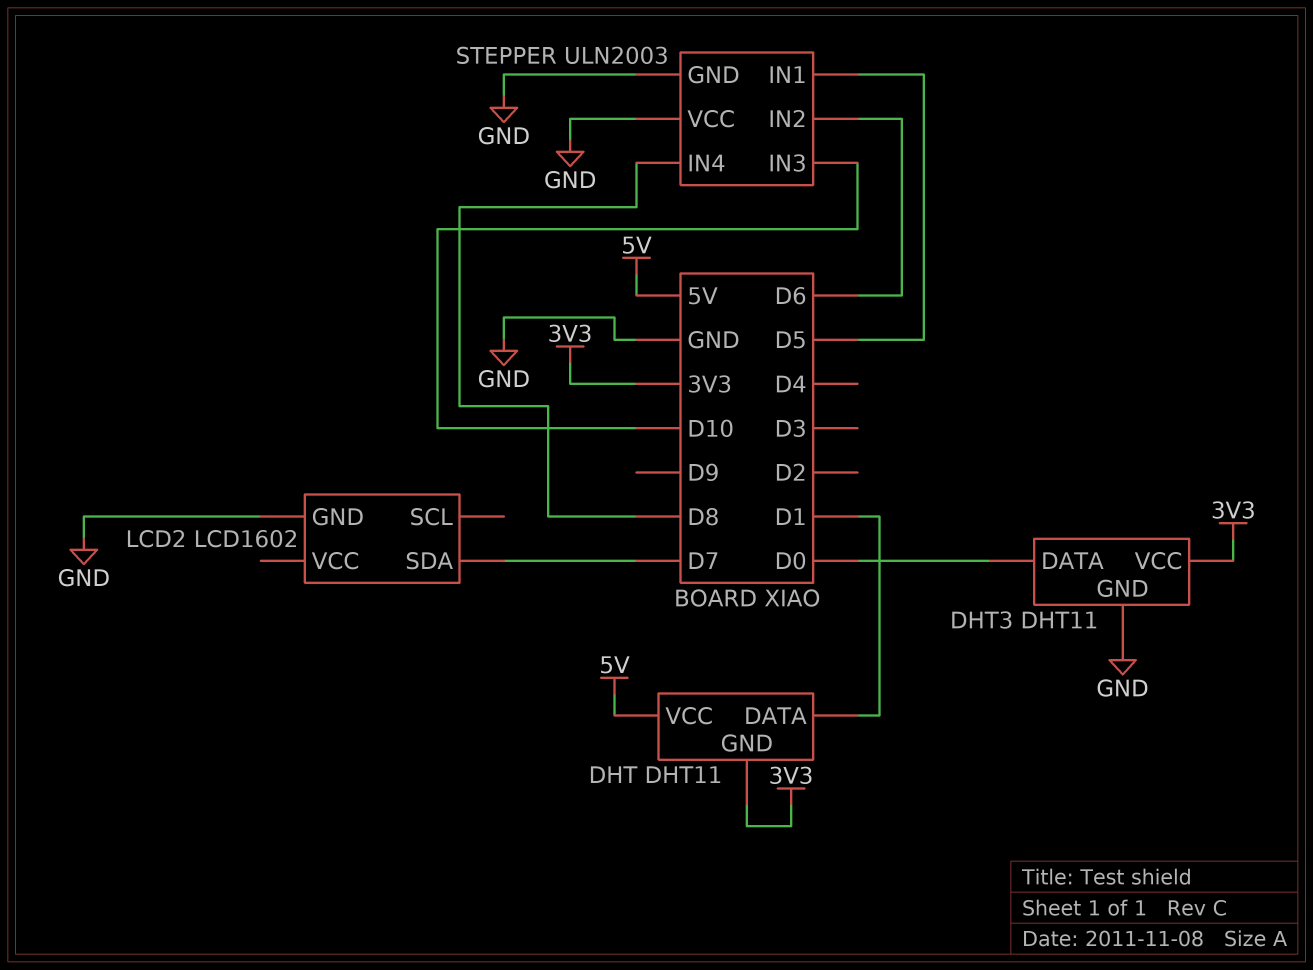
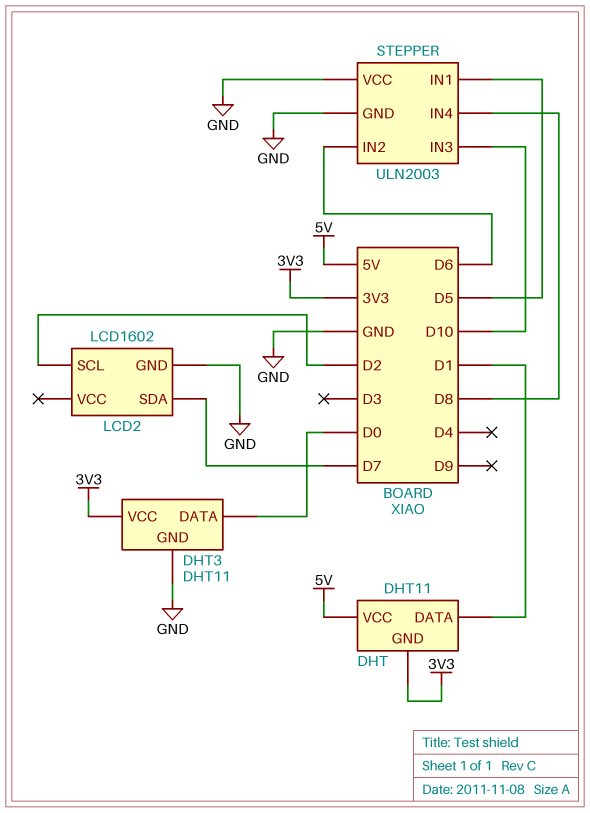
LCD2 pin SCL: none -> D2

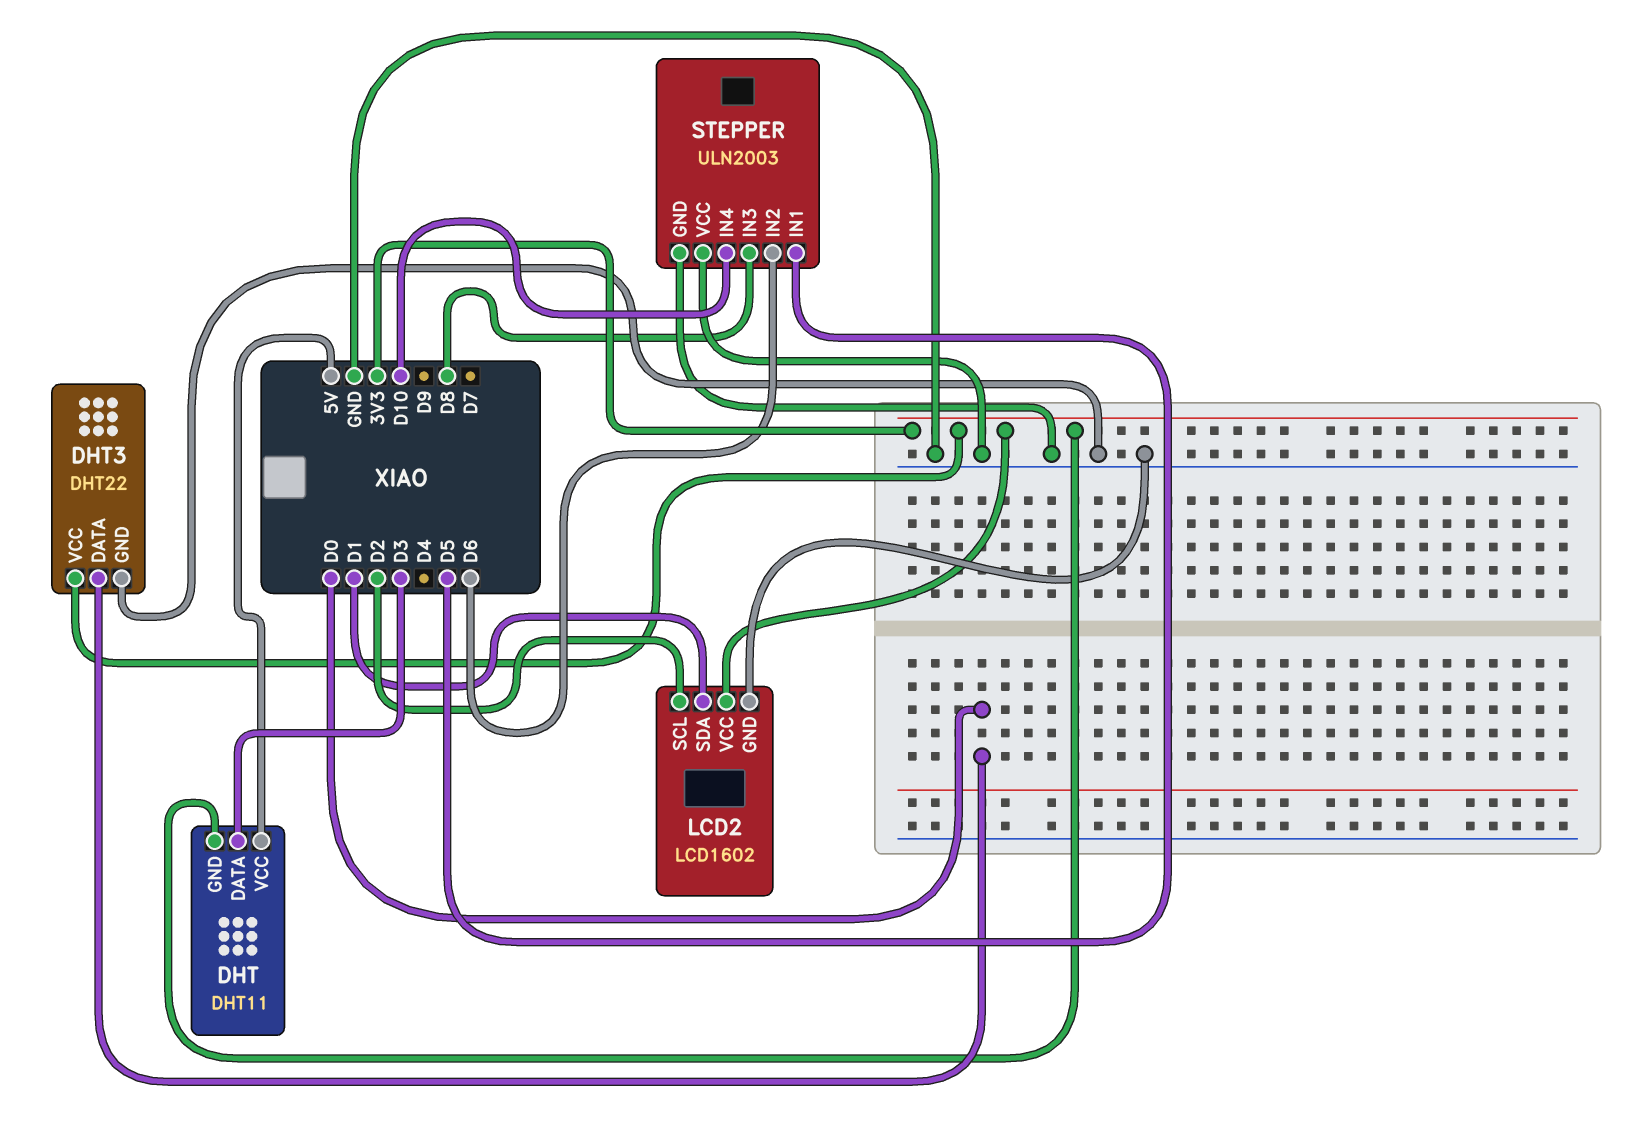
DHT pin DATA: D1 -> D3
DHT3: DHT11 -> DHT22
LCD2 pin SDA: D7 -> D1
LCD2 pin VCC: none -> 3V3
STEPPER pin IN3: D10 -> D8
STEPPER pin IN4: D8 -> D10

